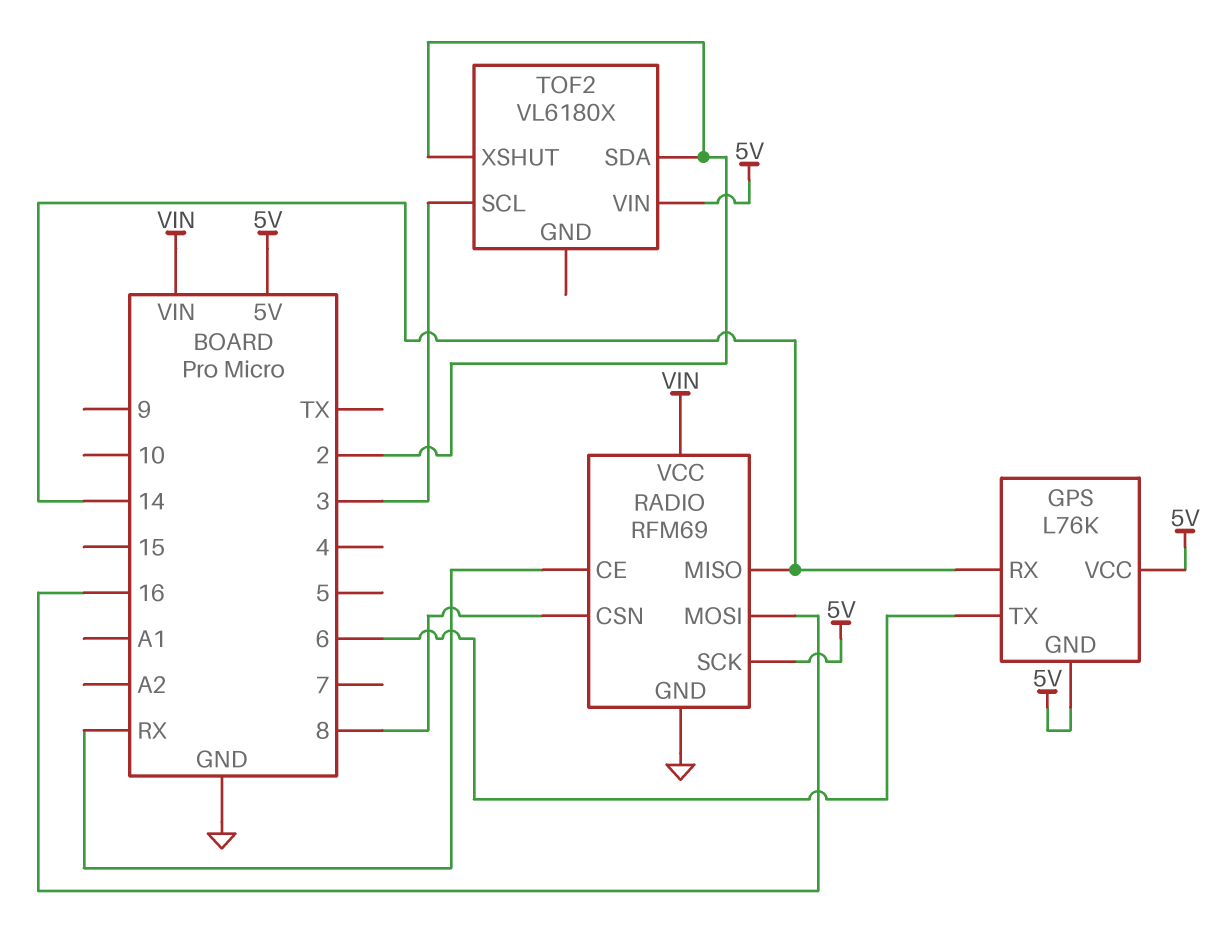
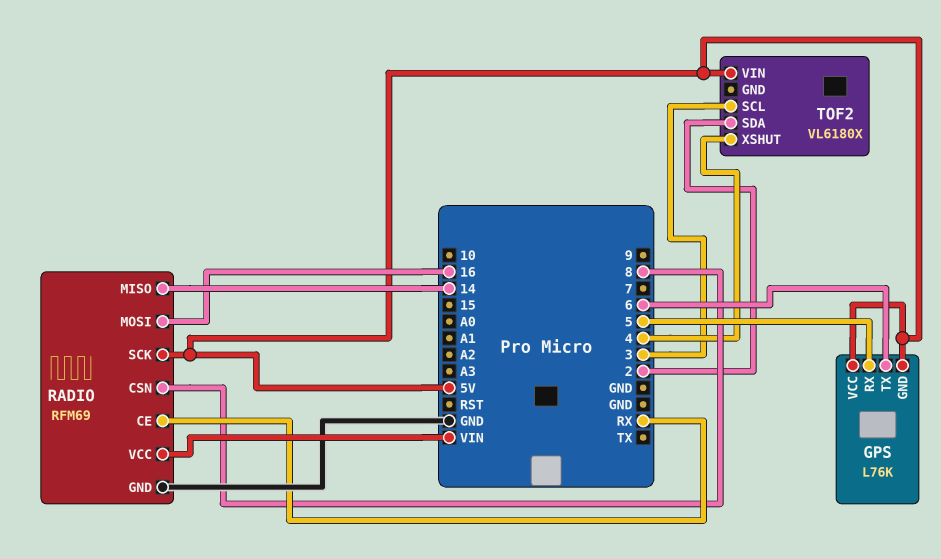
GPS pin RX: 14 -> 5
TOF2 pin XSHUT: 2 -> 4

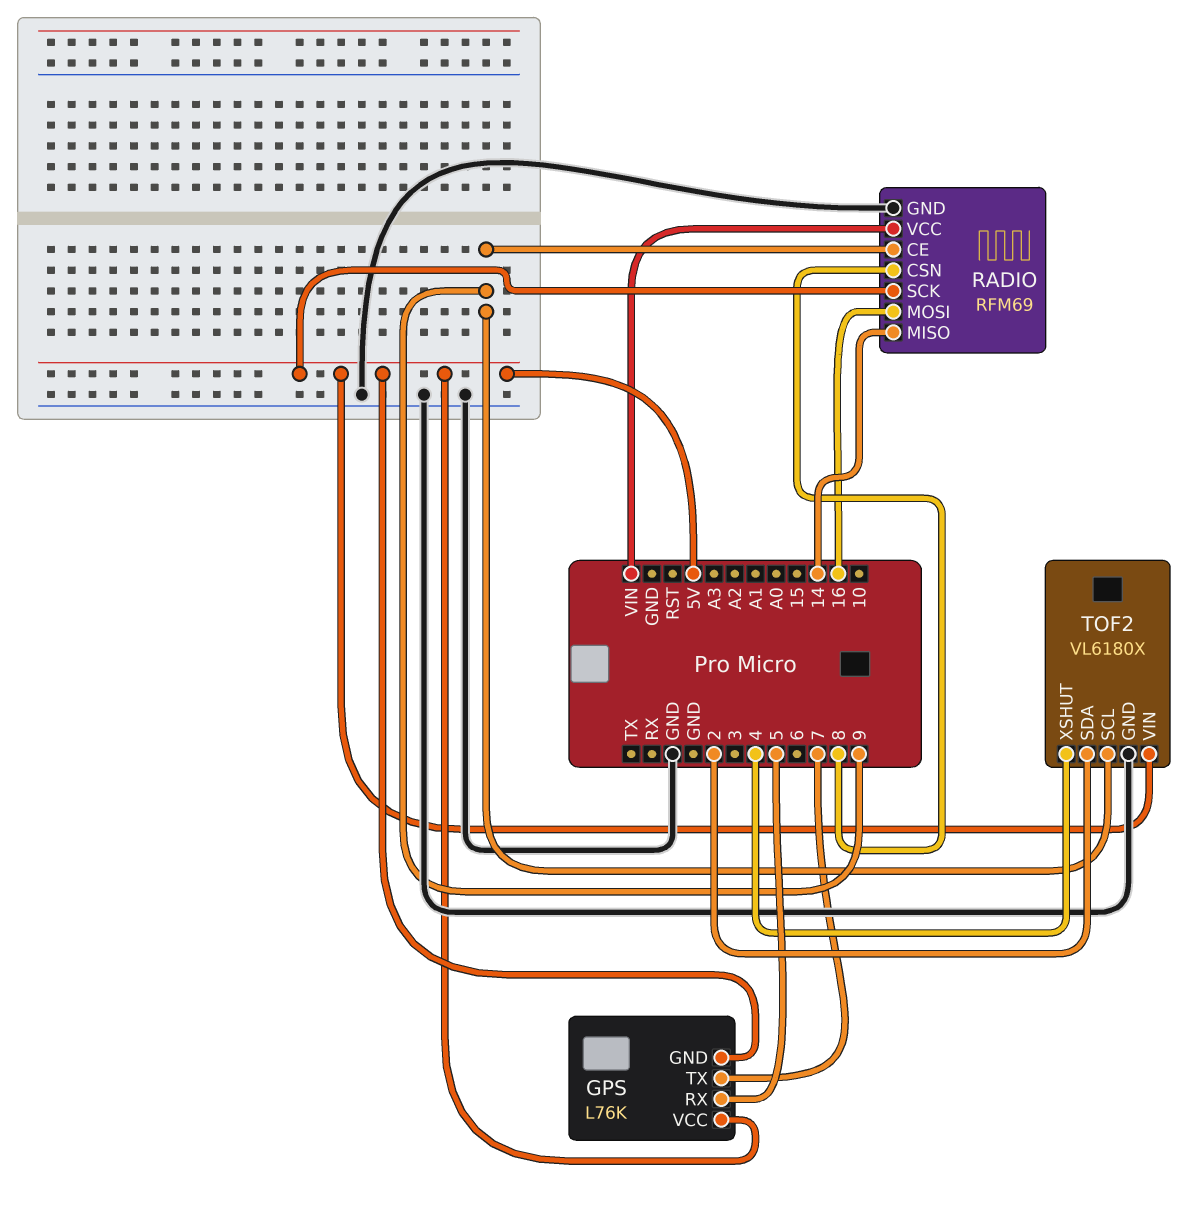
GPS pin TX: 6 -> 7
RADIO pin CE: RX -> 9
TOF2 pin GND: none -> GND
TOF2 pin SCL: 3 -> 9

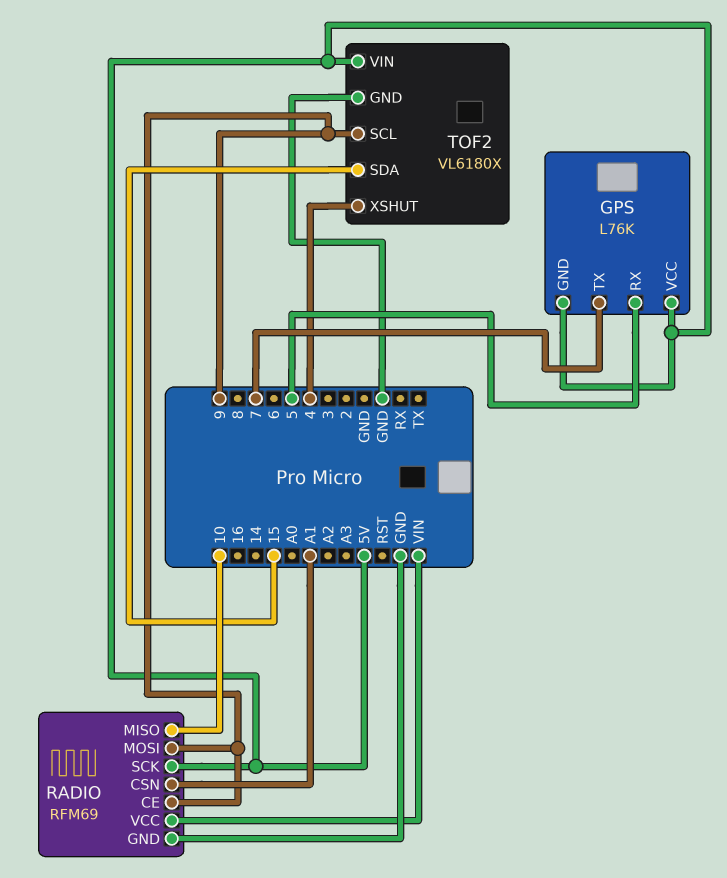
RADIO pin CSN: 8 -> A1
RADIO pin MISO: 14 -> 10
RADIO pin MOSI: 16 -> 9
TOF2 pin SDA: 2 -> 15

